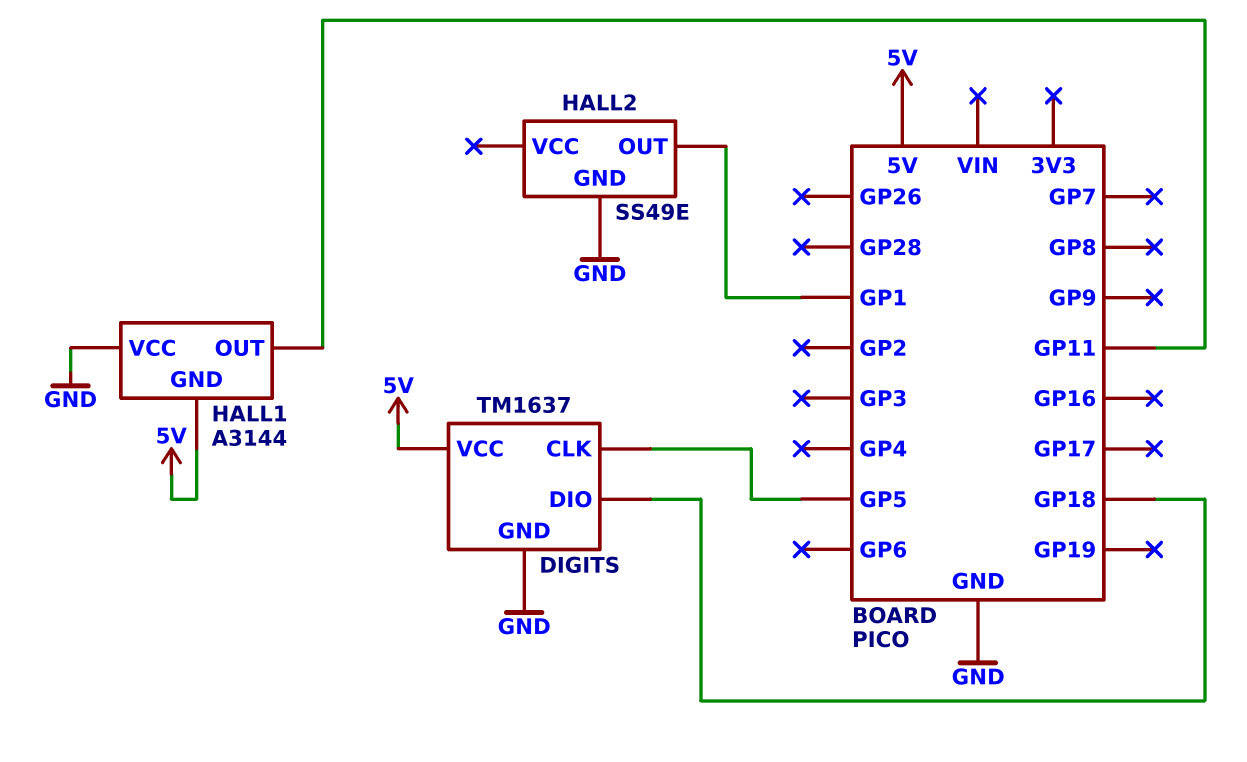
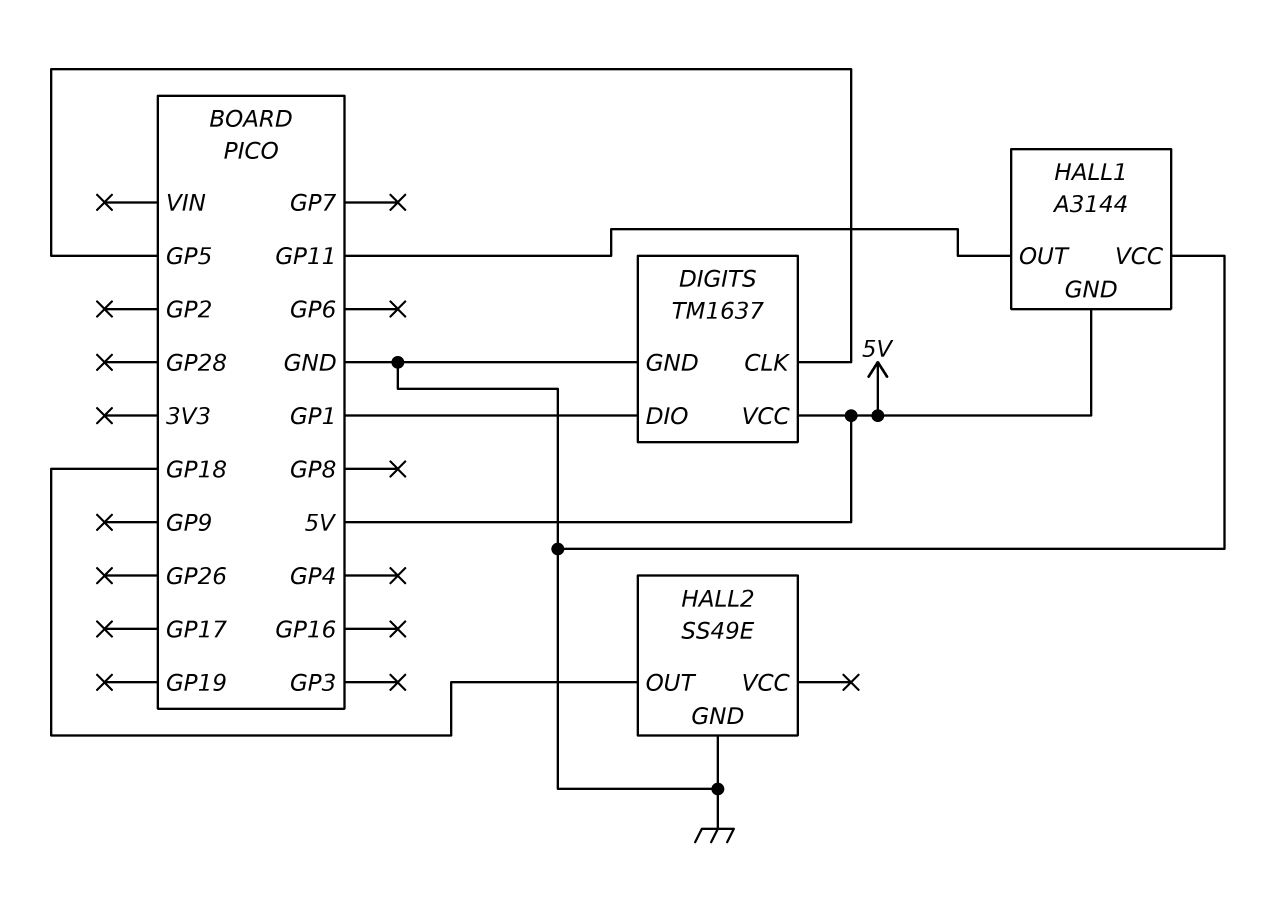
DIGITS pin DIO: GP18 -> GP1
HALL2 pin OUT: GP1 -> GP18

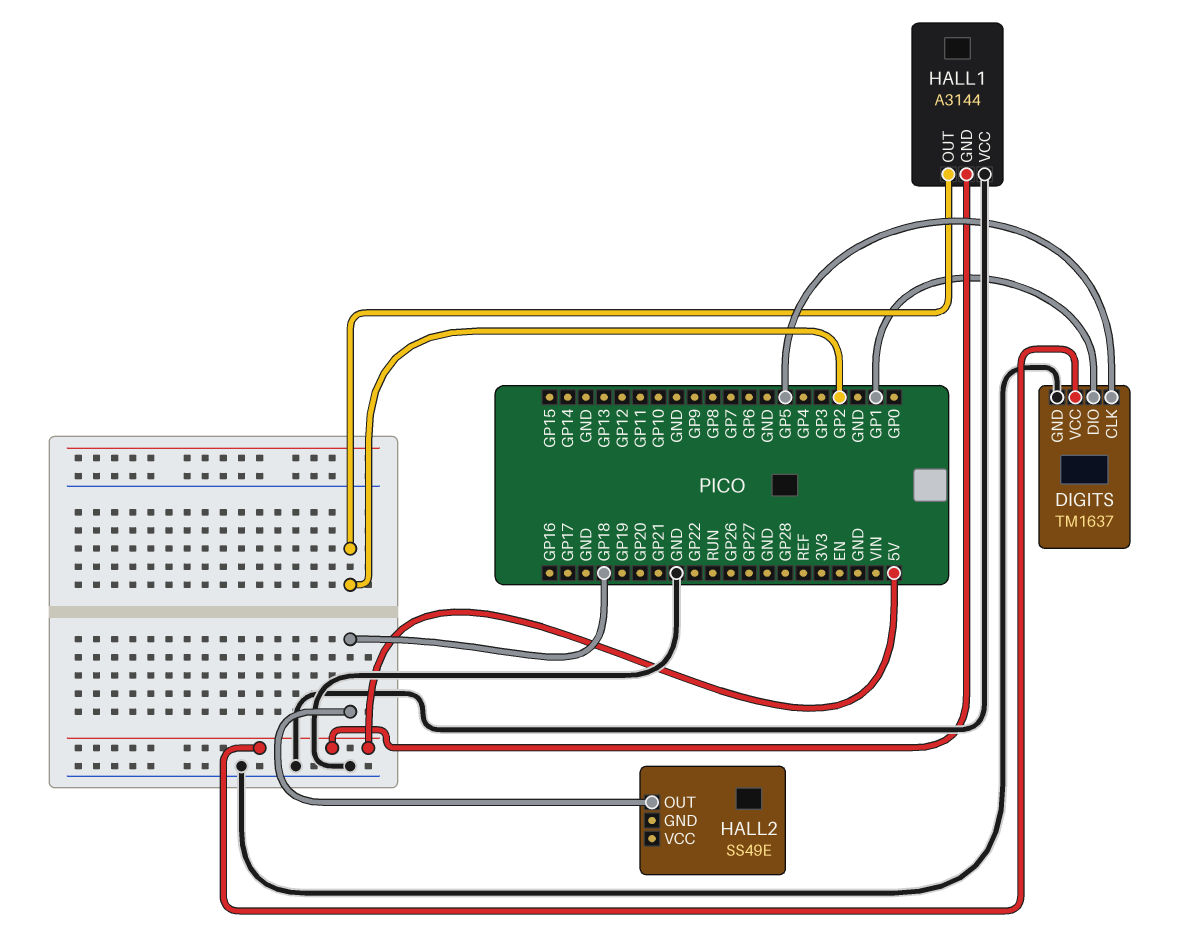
HALL1 pin OUT: GP11 -> GP2
HALL2 pin GND: GND -> none

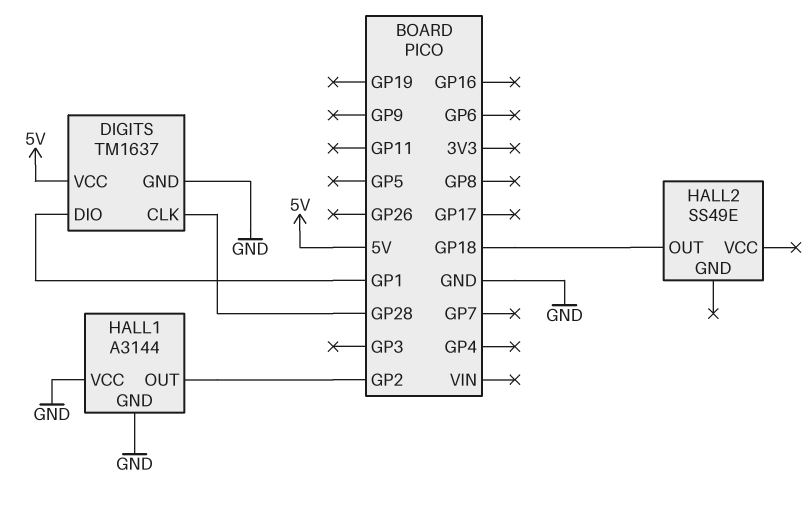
DIGITS pin CLK: GP5 -> GP28
HALL1 pin GND: 5V -> GND

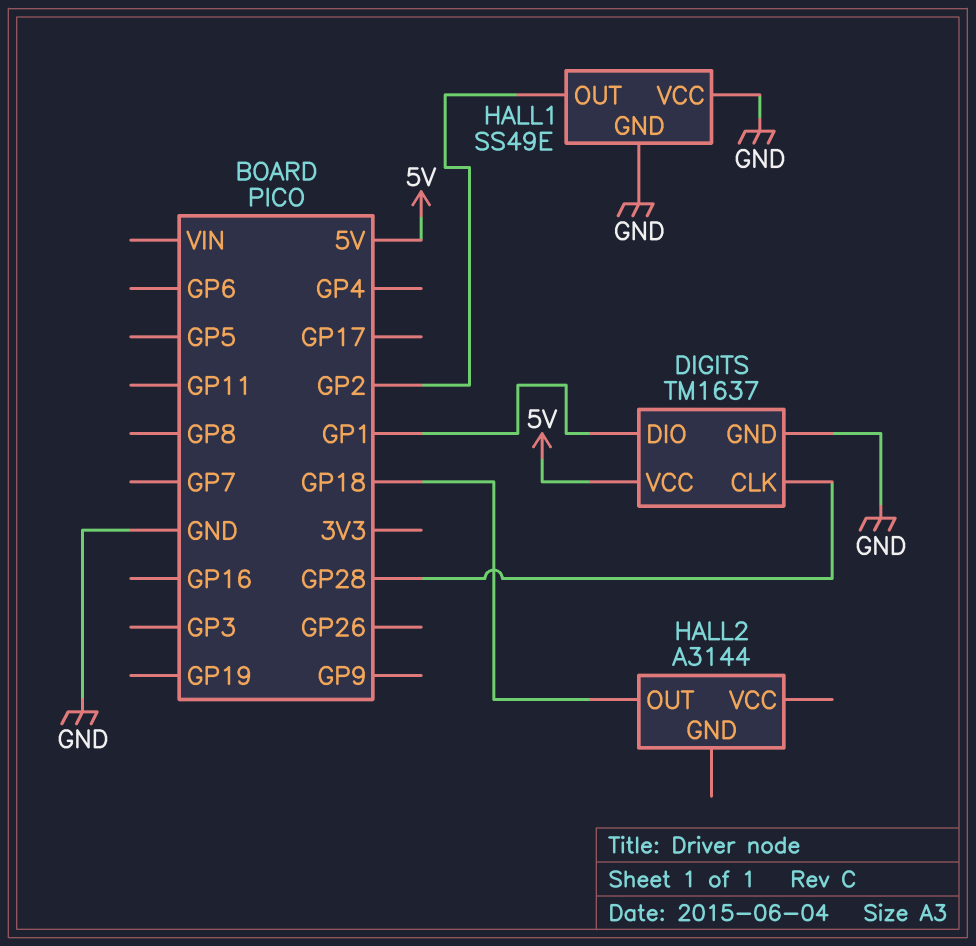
HALL1: A3144 -> SS49E
HALL2: SS49E -> A3144

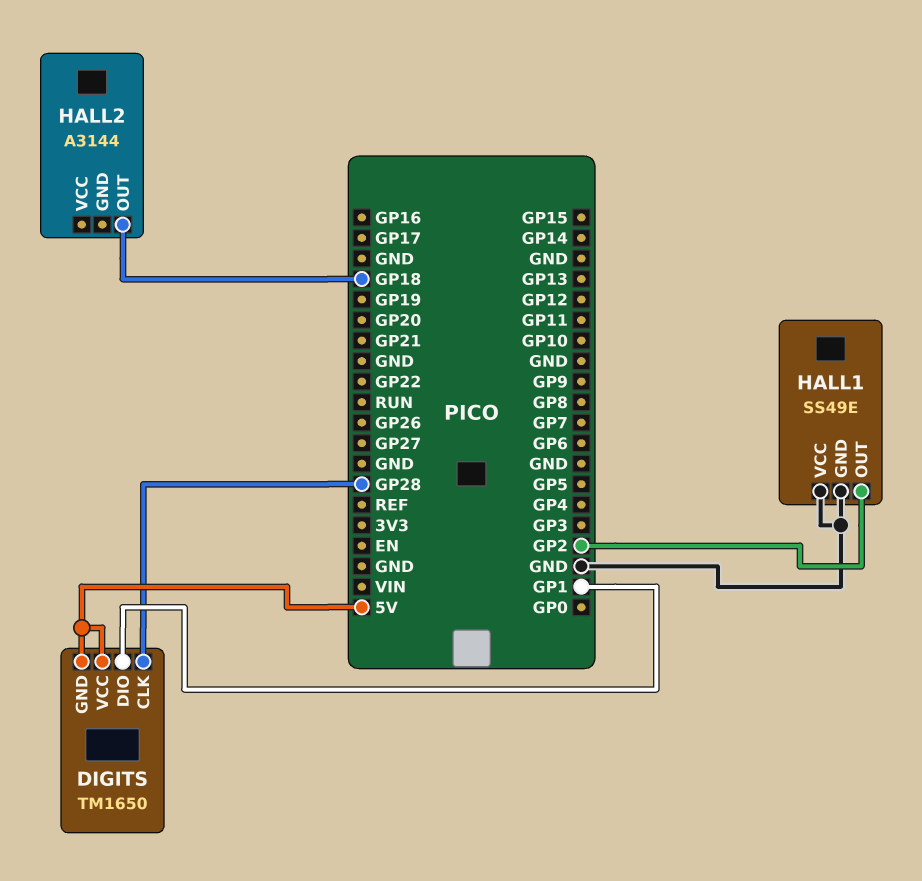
DIGITS: TM1637 -> TM1650
DIGITS pin GND: GND -> 5V

